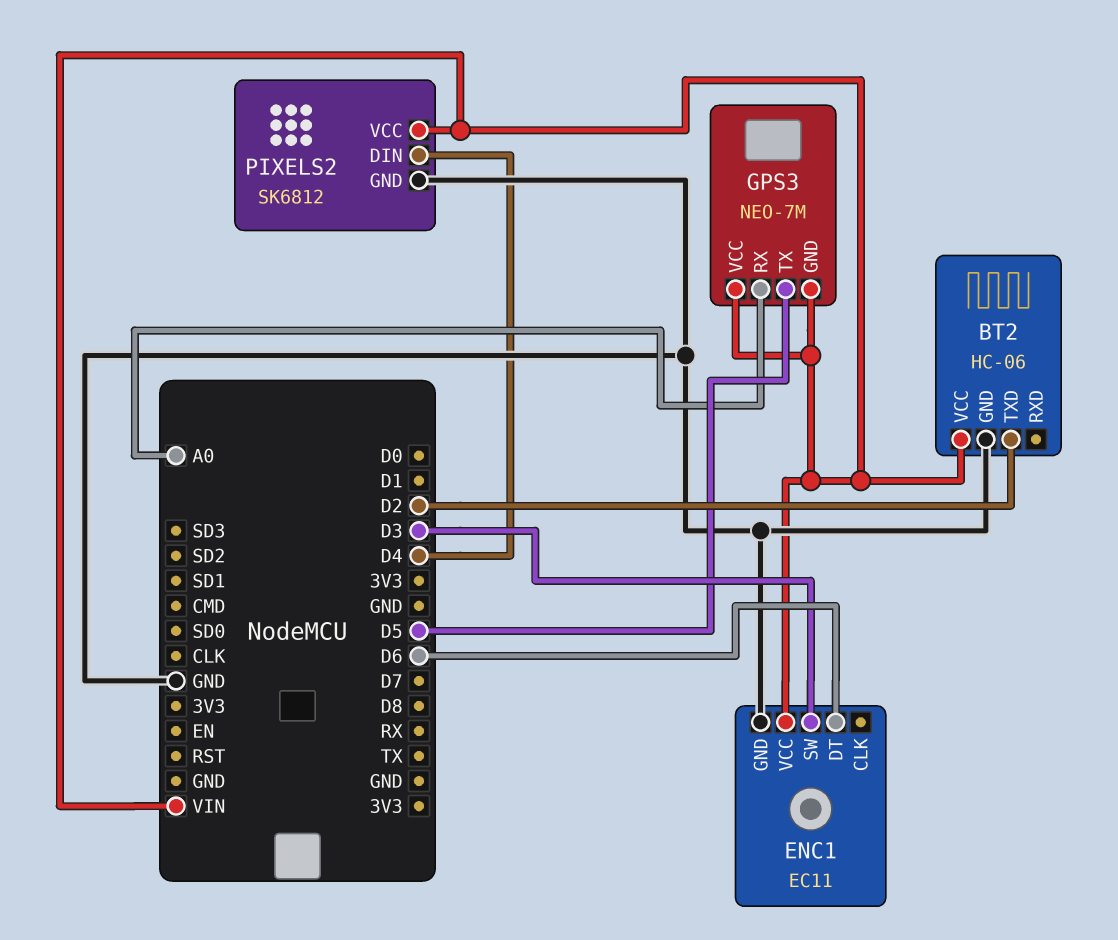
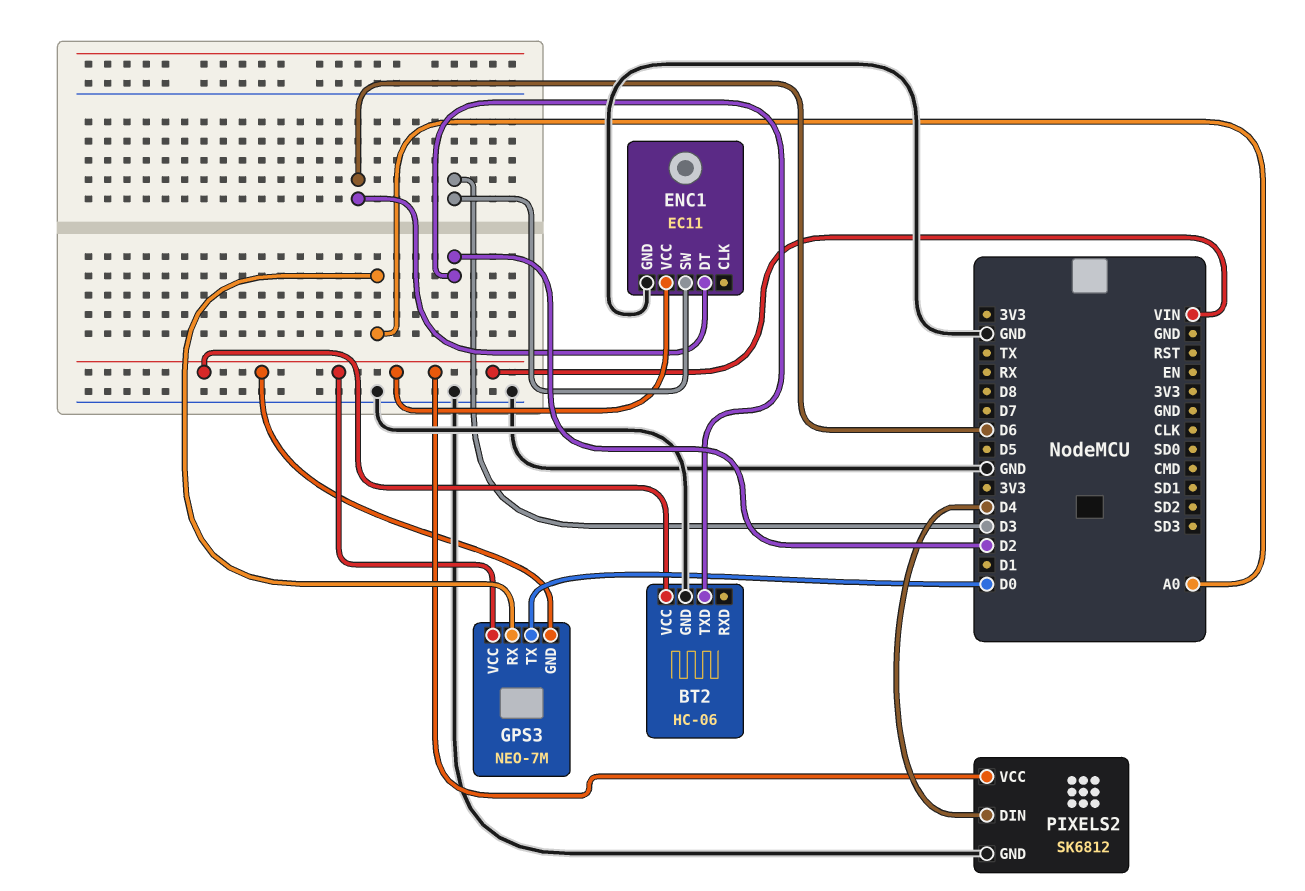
GPS3 pin TX: D5 -> D0

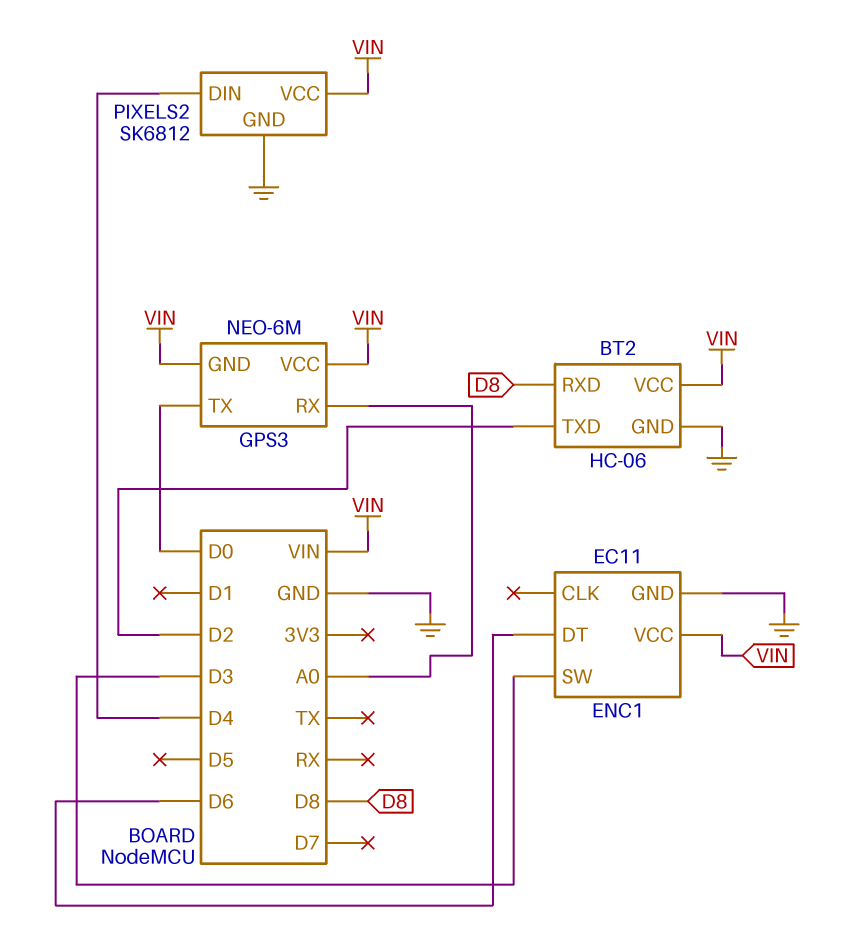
BT2 pin RXD: none -> D8
GPS3: NEO-7M -> NEO-6M

